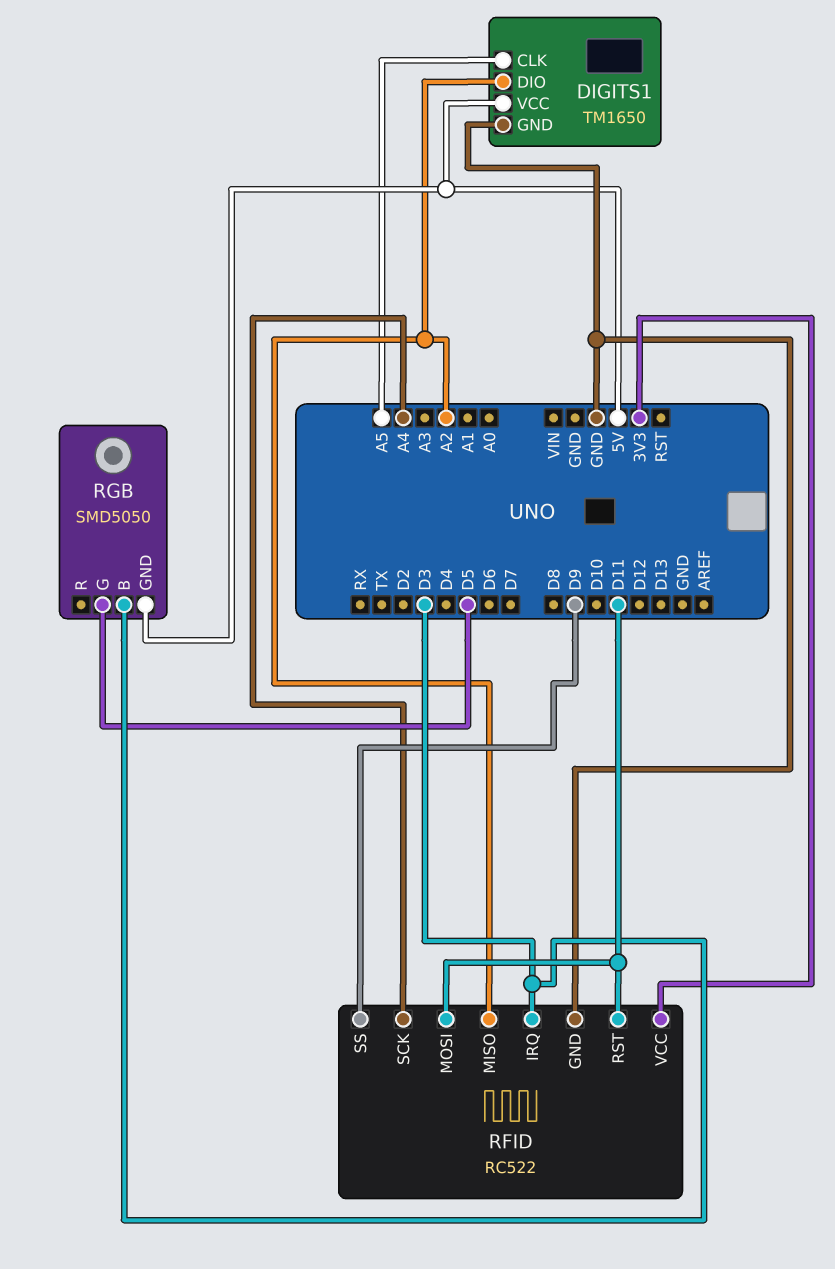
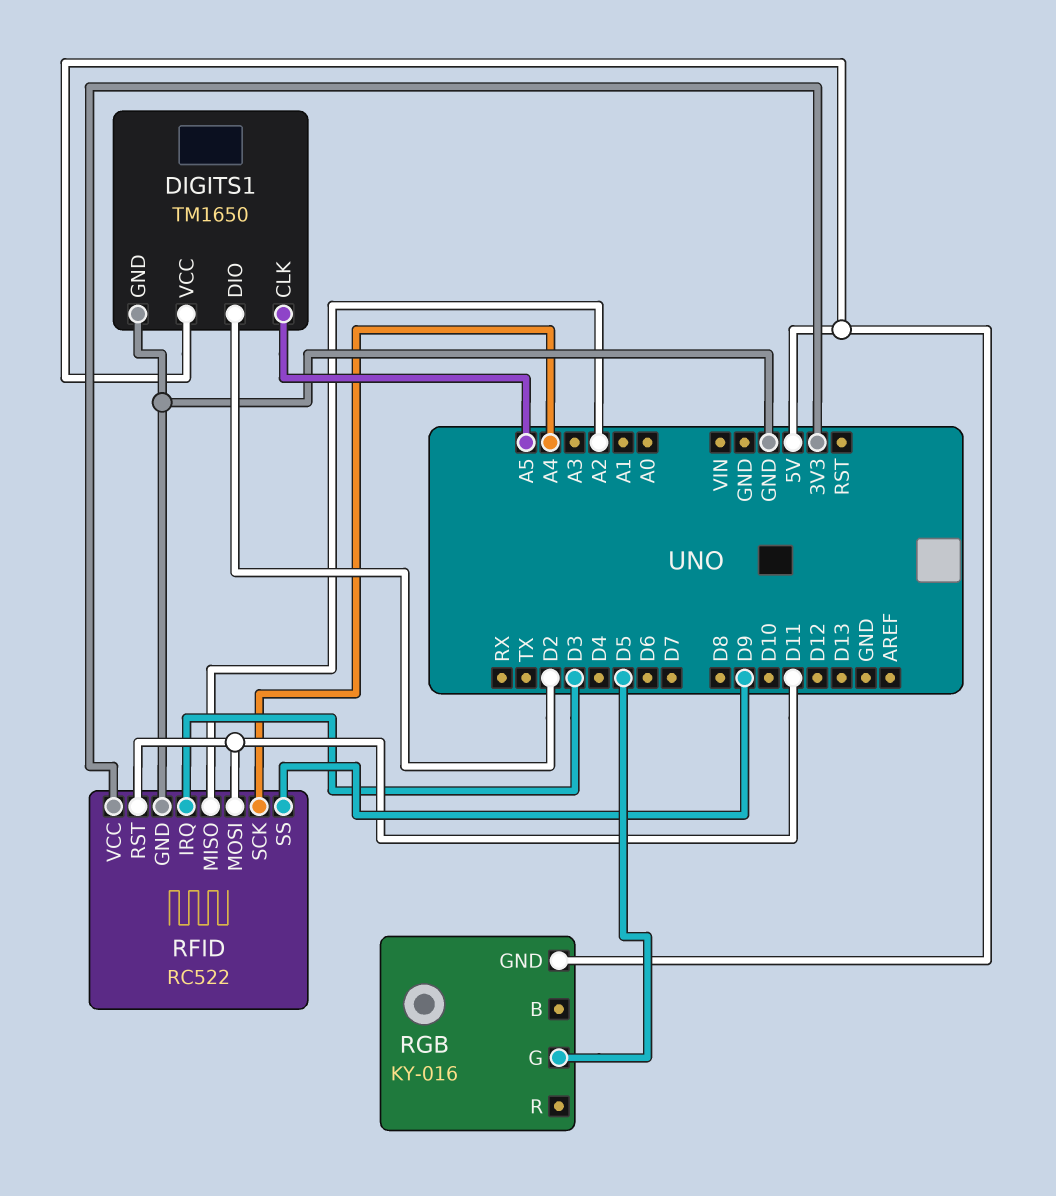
DIGITS1 pin DIO: A2 -> D2
RGB: SMD5050 -> KY-016
RGB pin B: D3 -> none

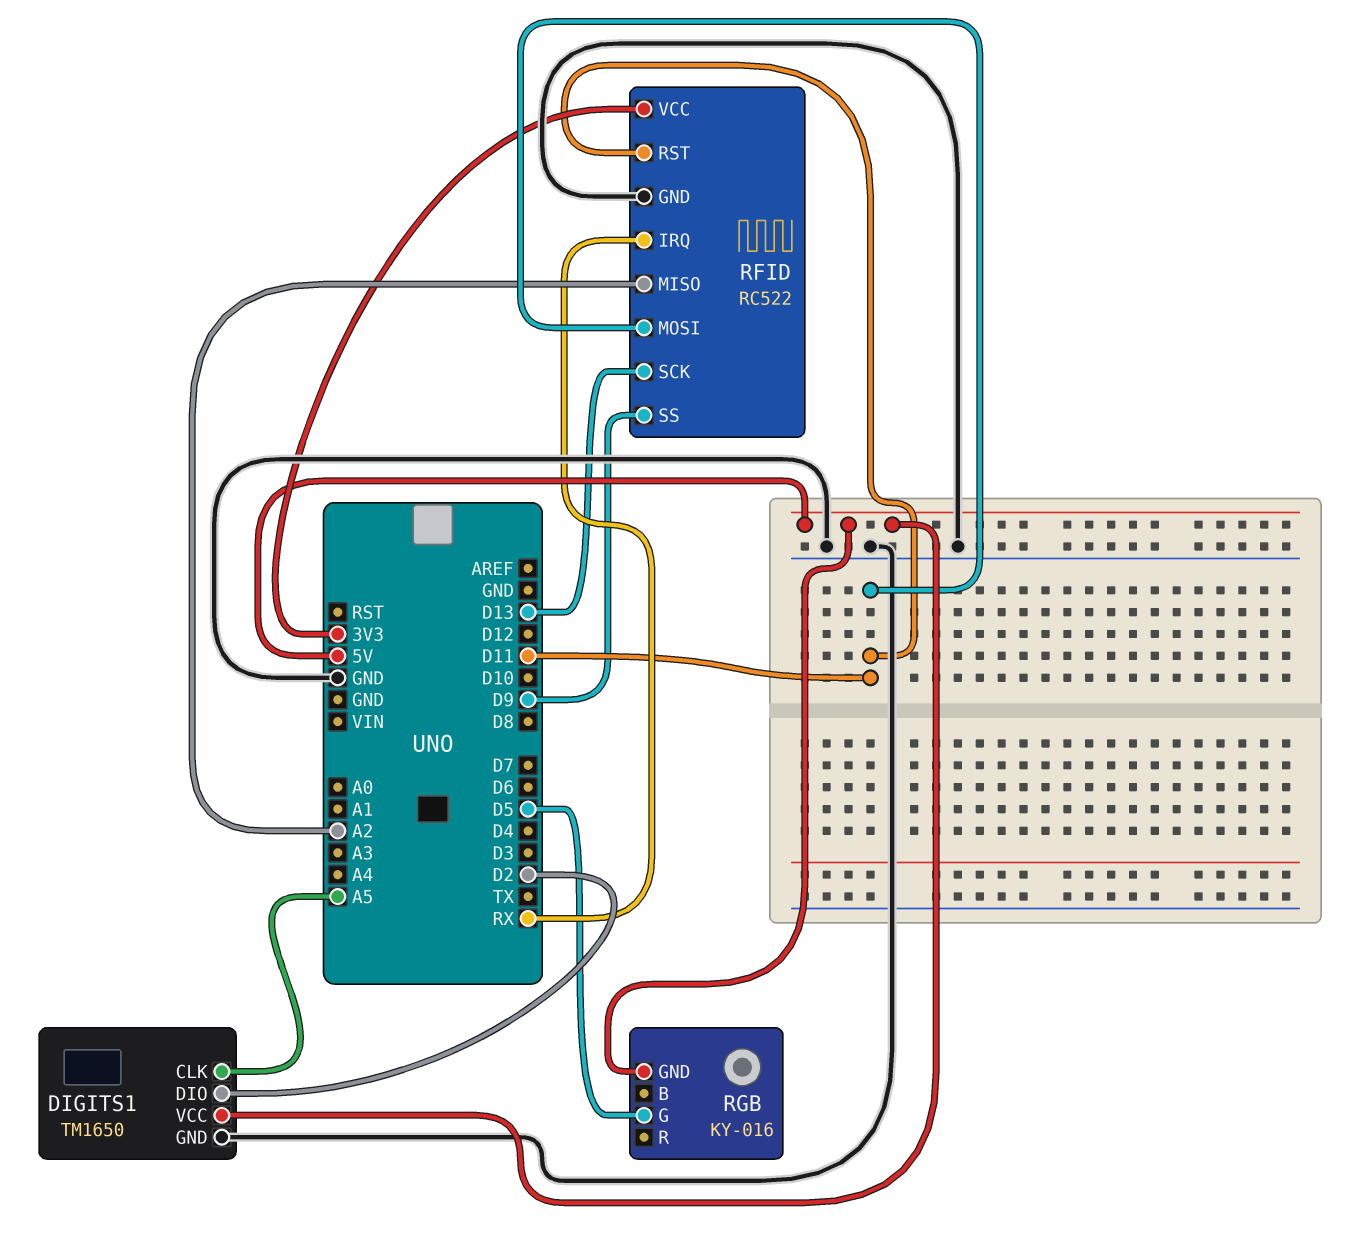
RFID pin IRQ: D3 -> RX
RFID pin SCK: A4 -> D13

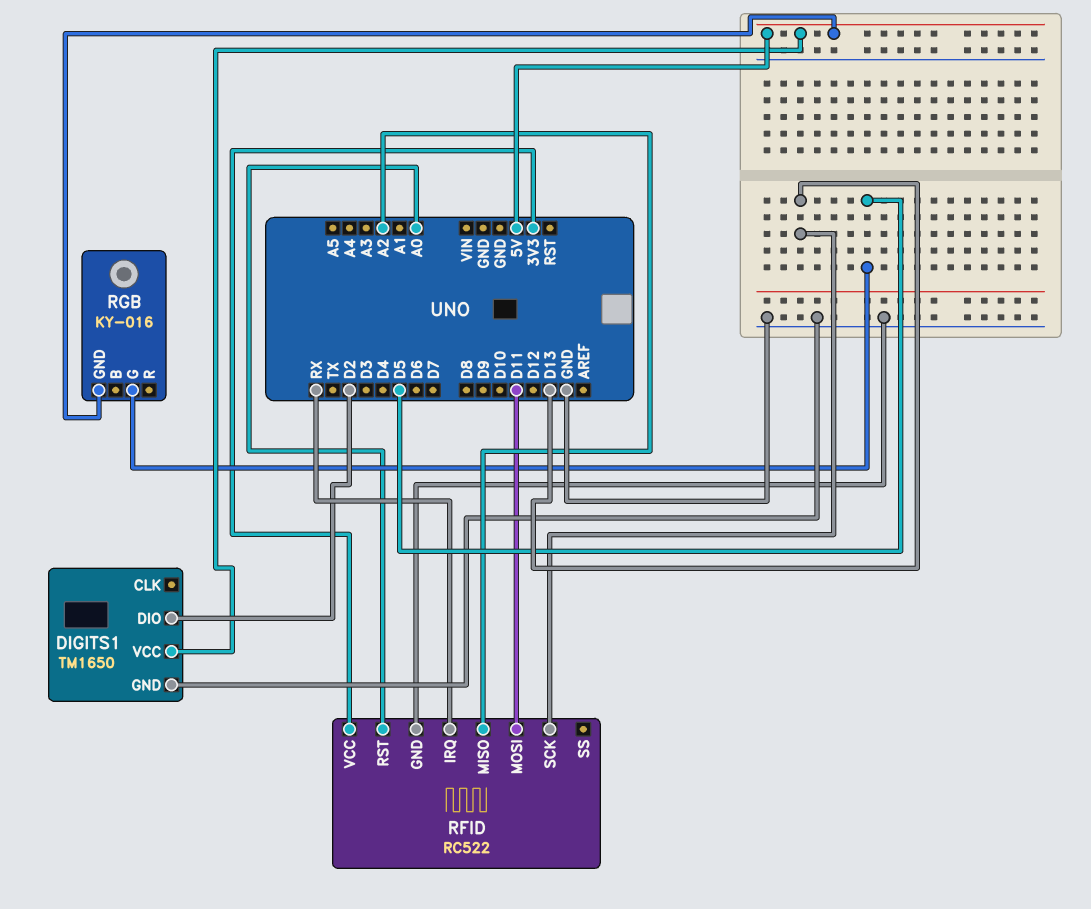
DIGITS1 pin CLK: A5 -> none
RFID pin RST: D11 -> A0
RFID pin SS: D9 -> none

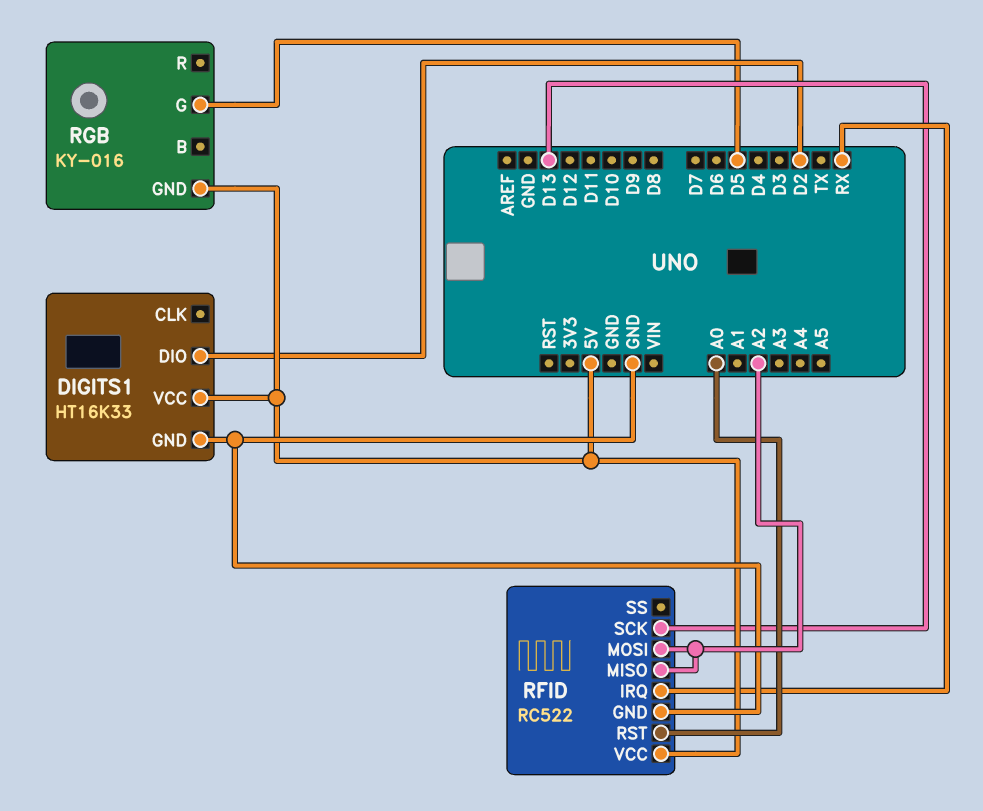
DIGITS1: TM1650 -> HT16K33
RFID pin MOSI: D11 -> A2
RFID pin VCC: 3V3 -> 5V

